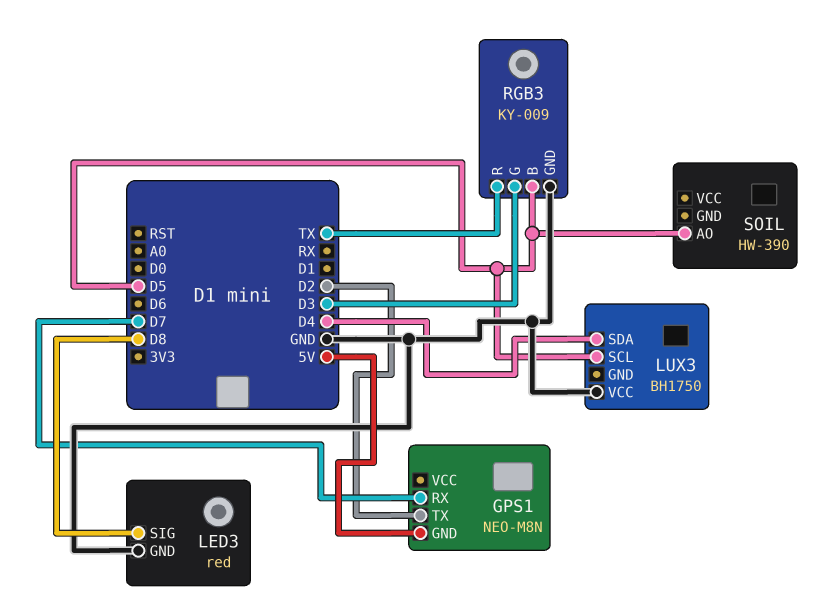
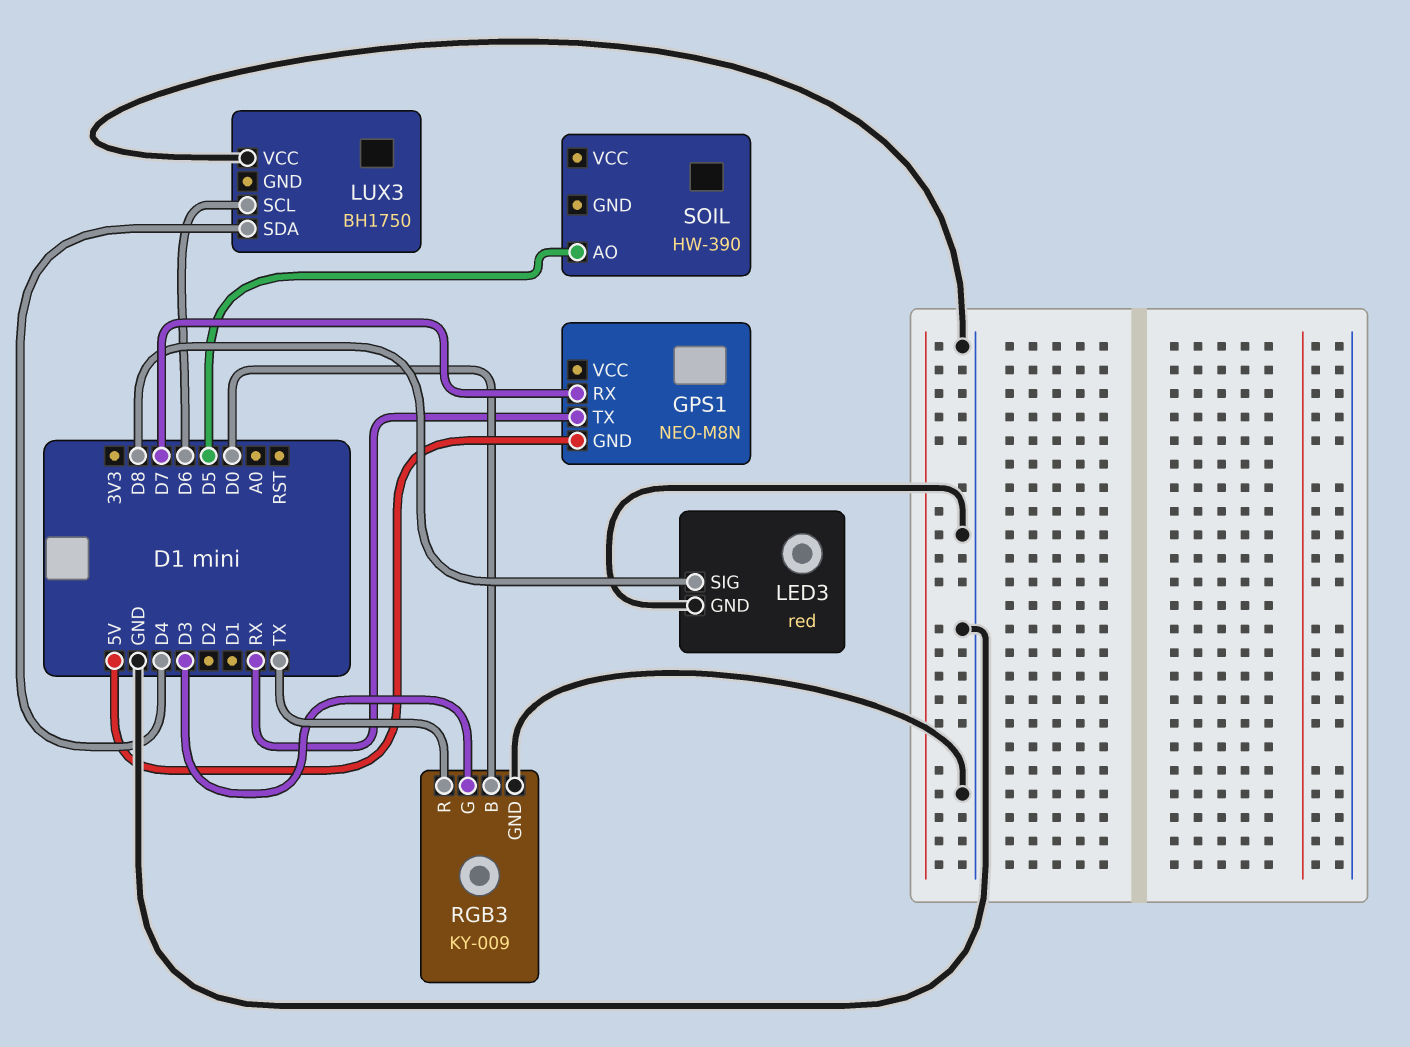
GPS1 pin TX: D2 -> RX
LUX3 pin SCL: D5 -> D6
RGB3 pin B: D5 -> D0

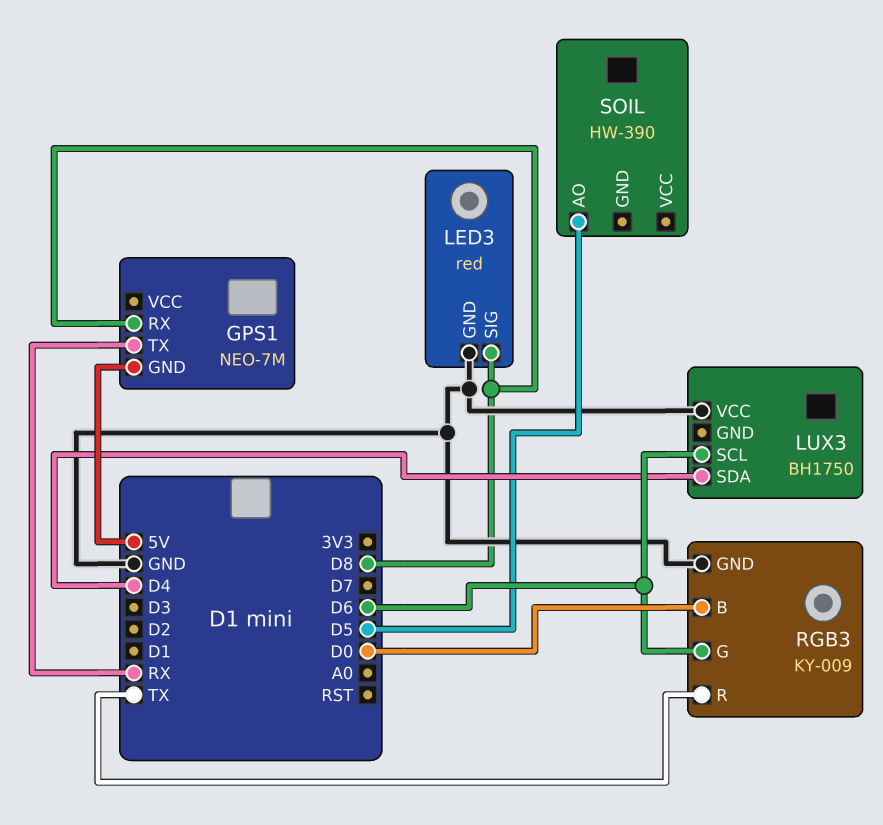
GPS1: NEO-M8N -> NEO-7M
GPS1 pin RX: D7 -> D8
RGB3 pin G: D3 -> D6

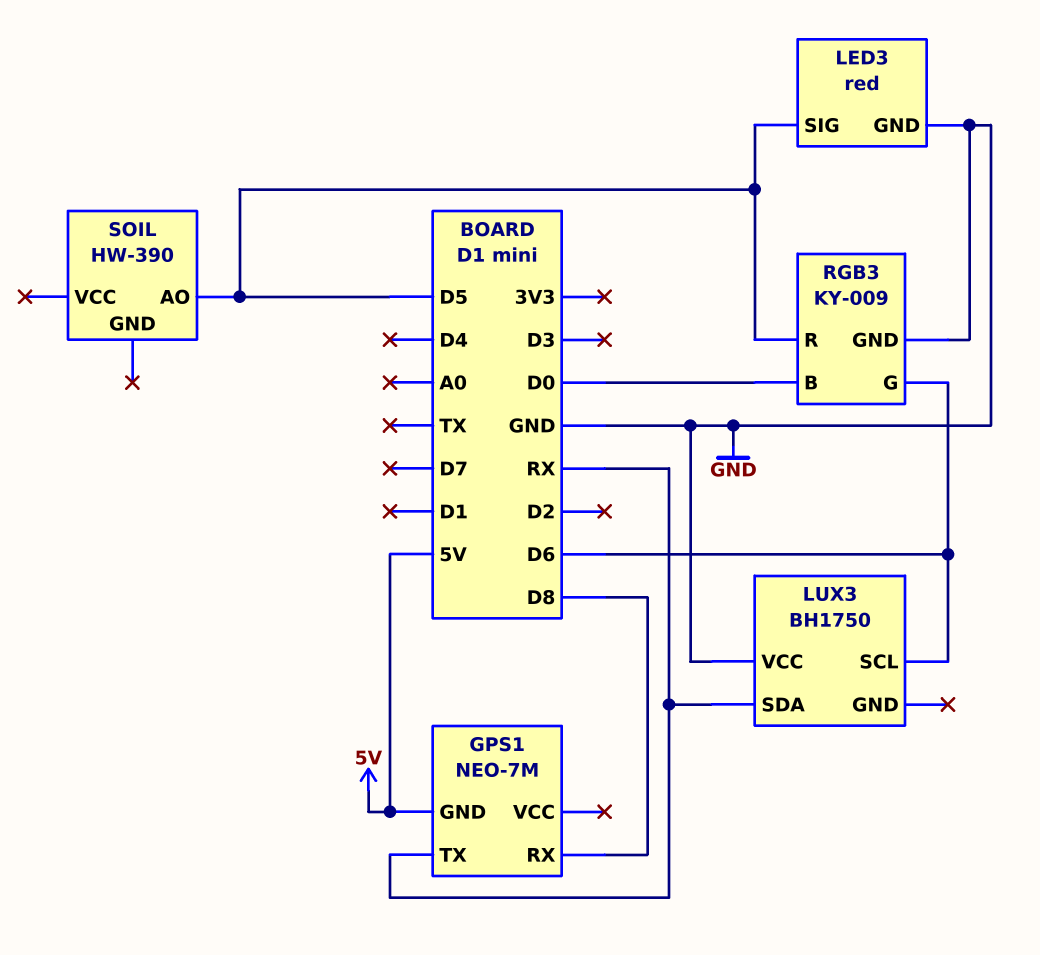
LED3 pin SIG: D8 -> D5
LUX3 pin SDA: D4 -> RX
RGB3 pin R: TX -> D5

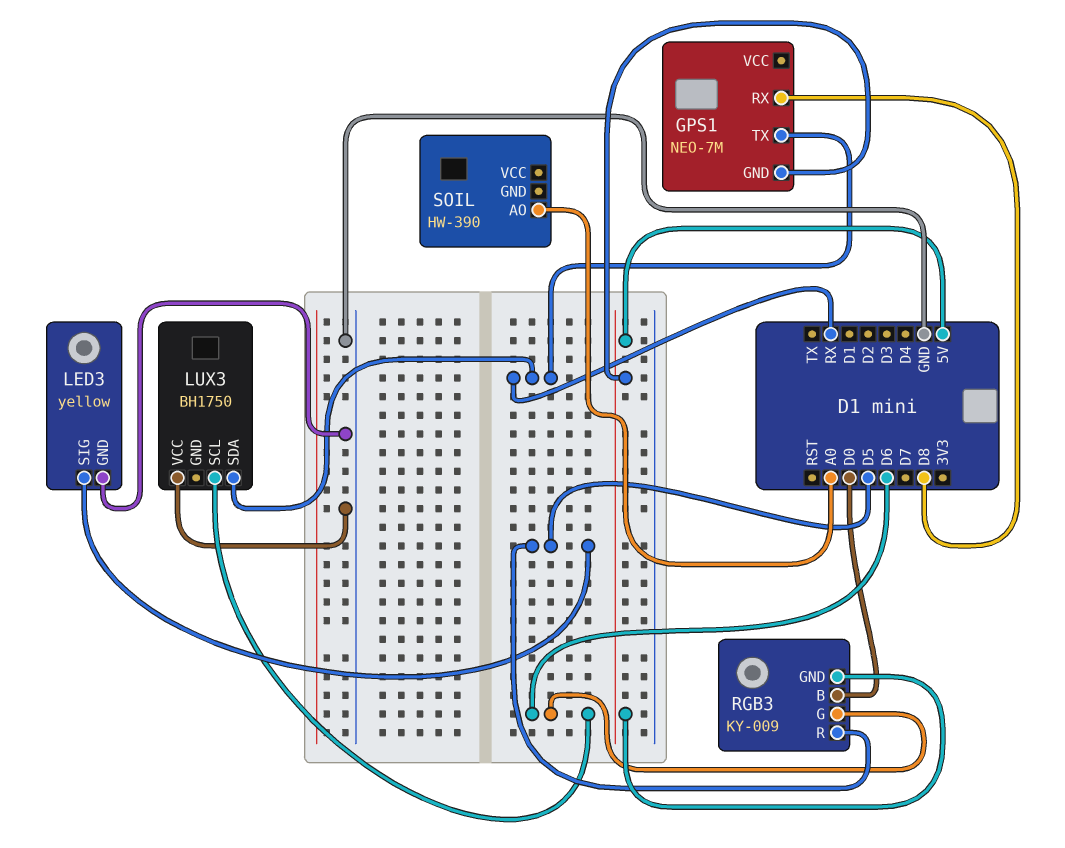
LED3: red -> yellow
RGB3 pin GND: GND -> 5V
SOIL pin AO: D5 -> A0

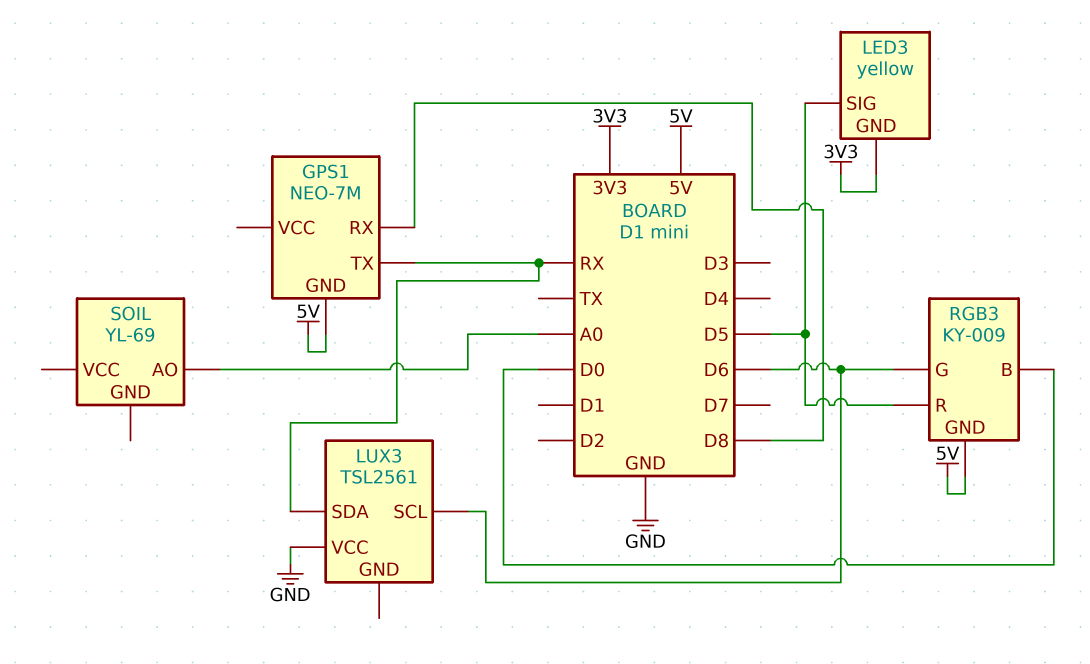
LED3 pin GND: GND -> 3V3
LUX3: BH1750 -> TSL2561
SOIL: HW-390 -> YL-69

